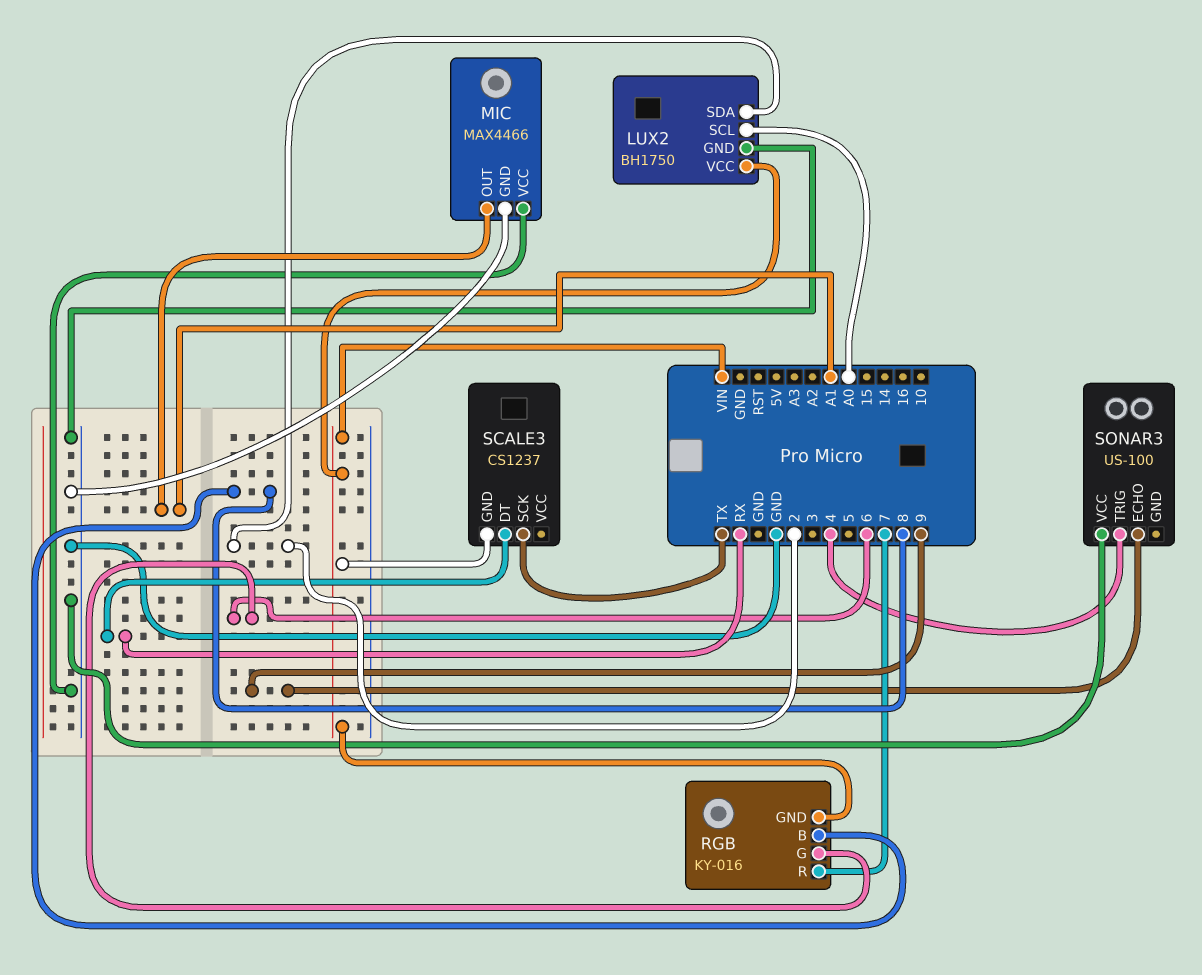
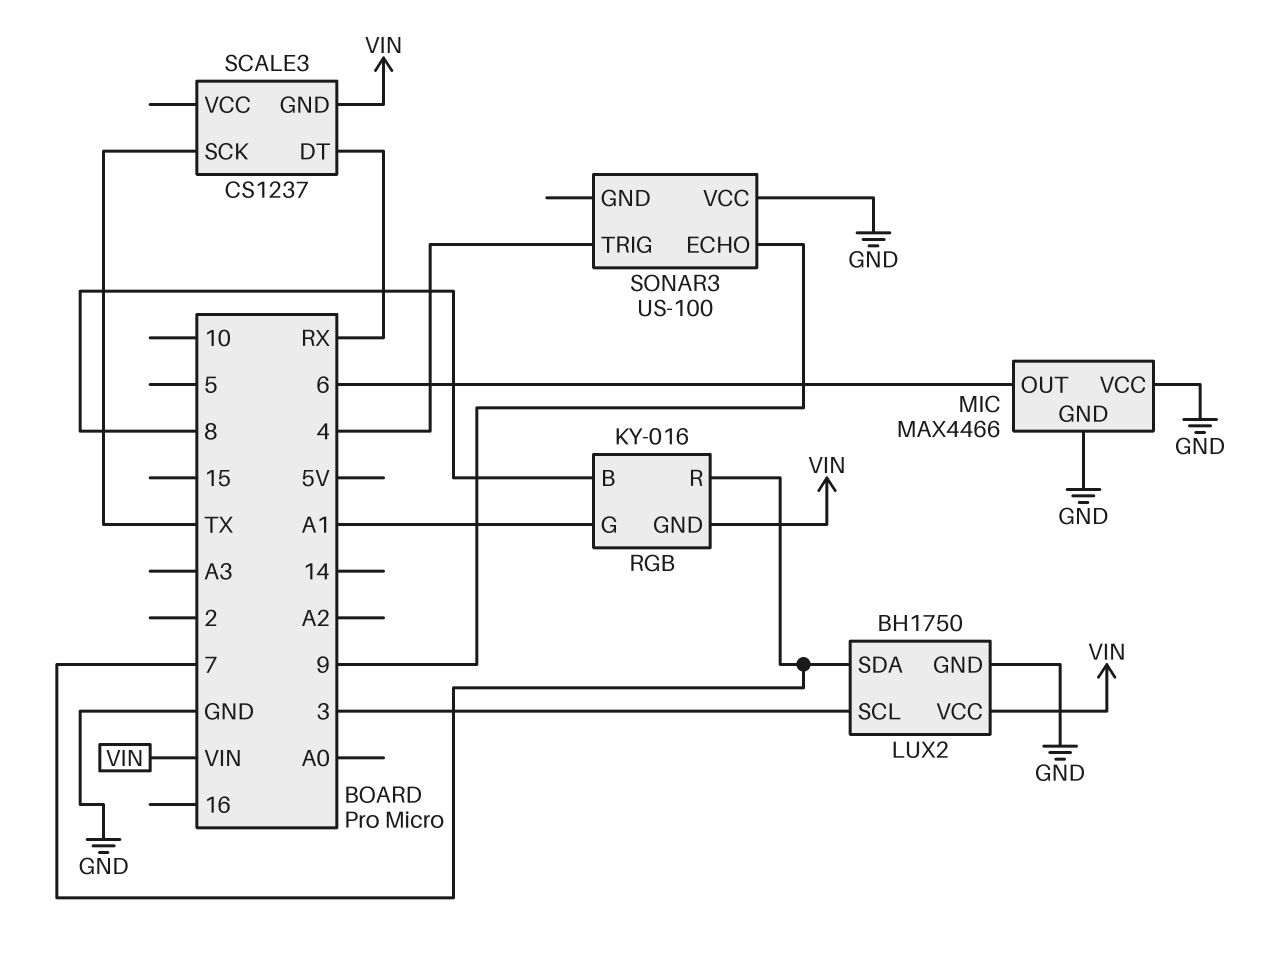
LUX2 pin SCL: A0 -> 3
LUX2 pin SDA: 2 -> 7
MIC pin OUT: A1 -> 6
RGB pin G: 6 -> A1

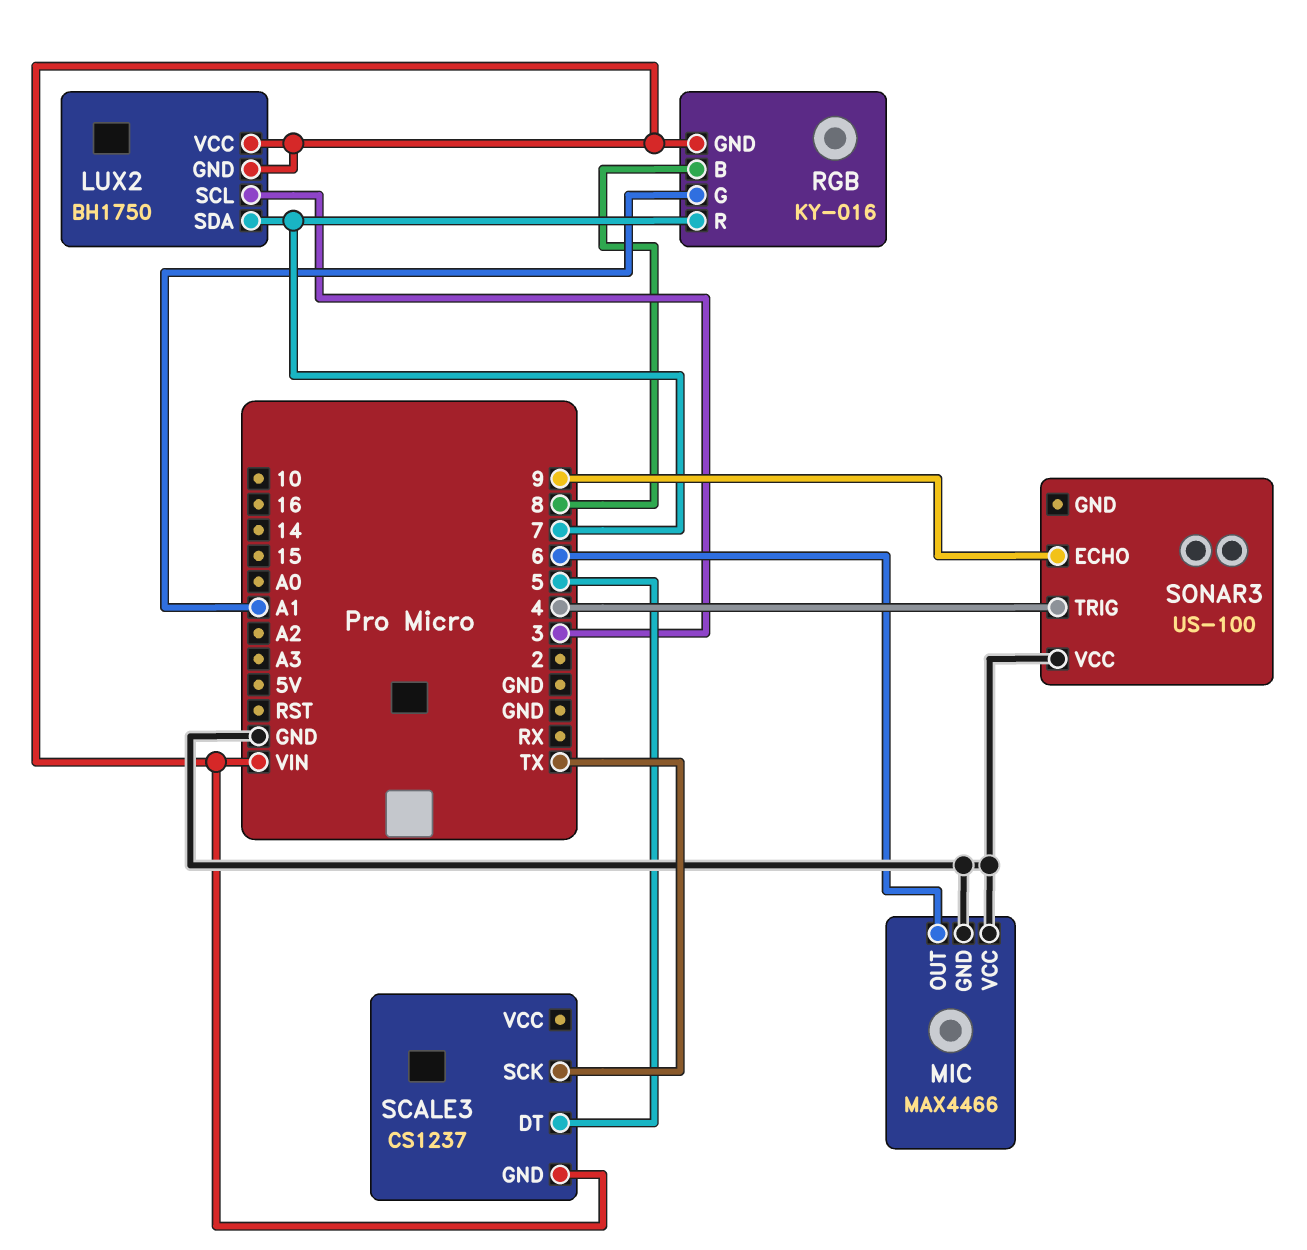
LUX2 pin GND: GND -> VIN
SCALE3 pin DT: RX -> 5

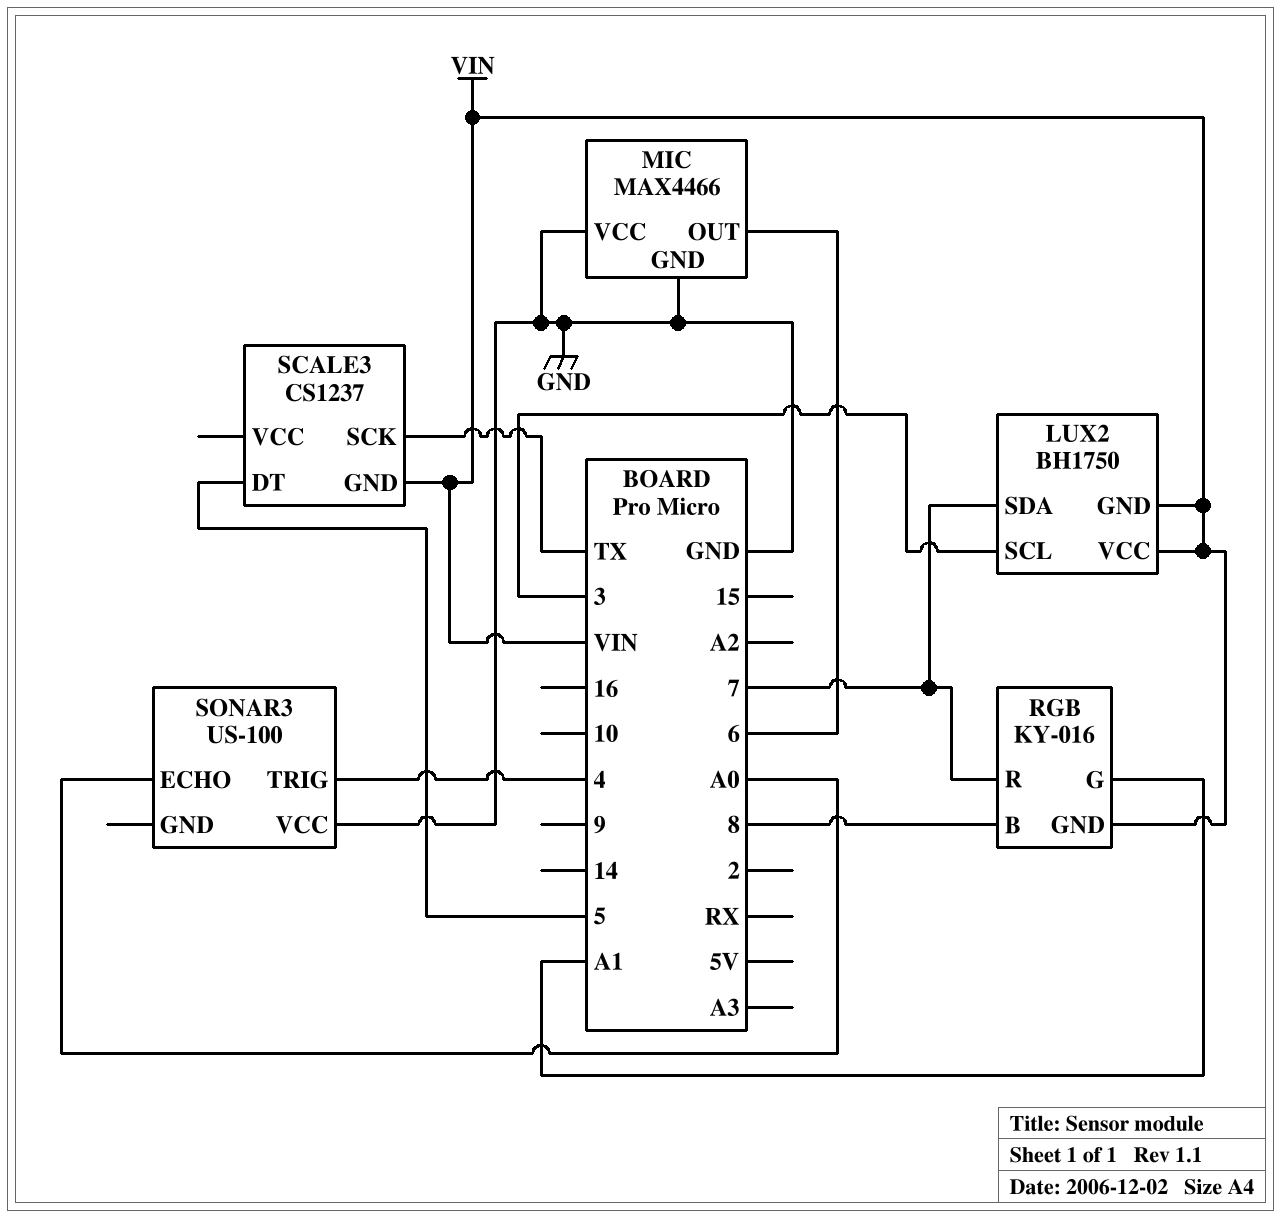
SONAR3 pin ECHO: 9 -> A0

